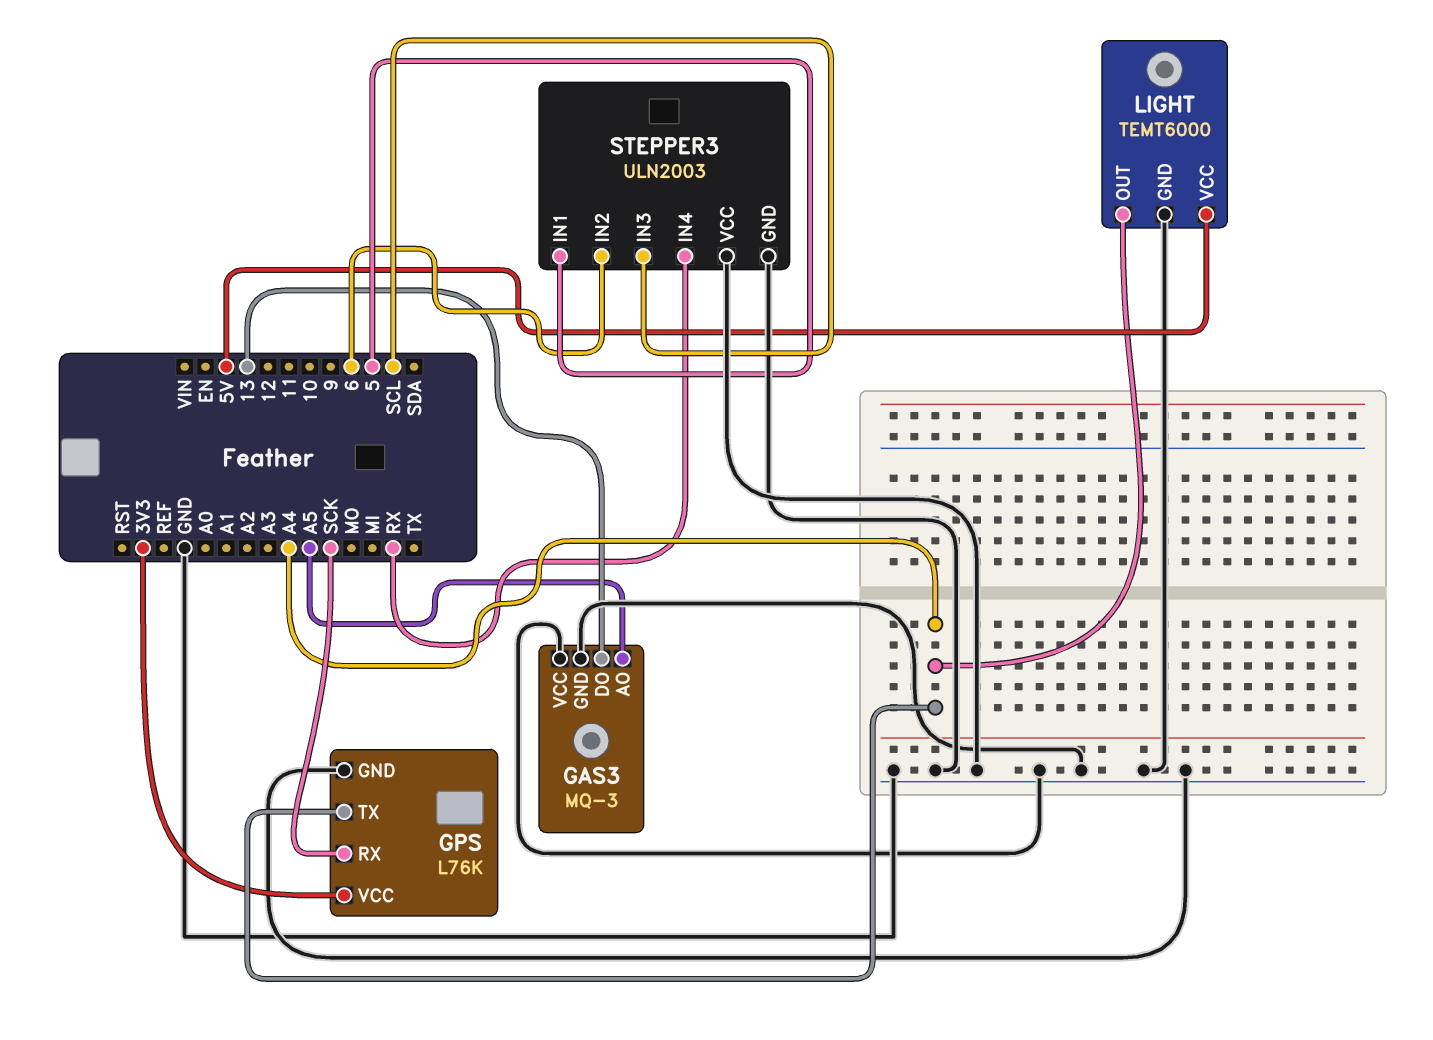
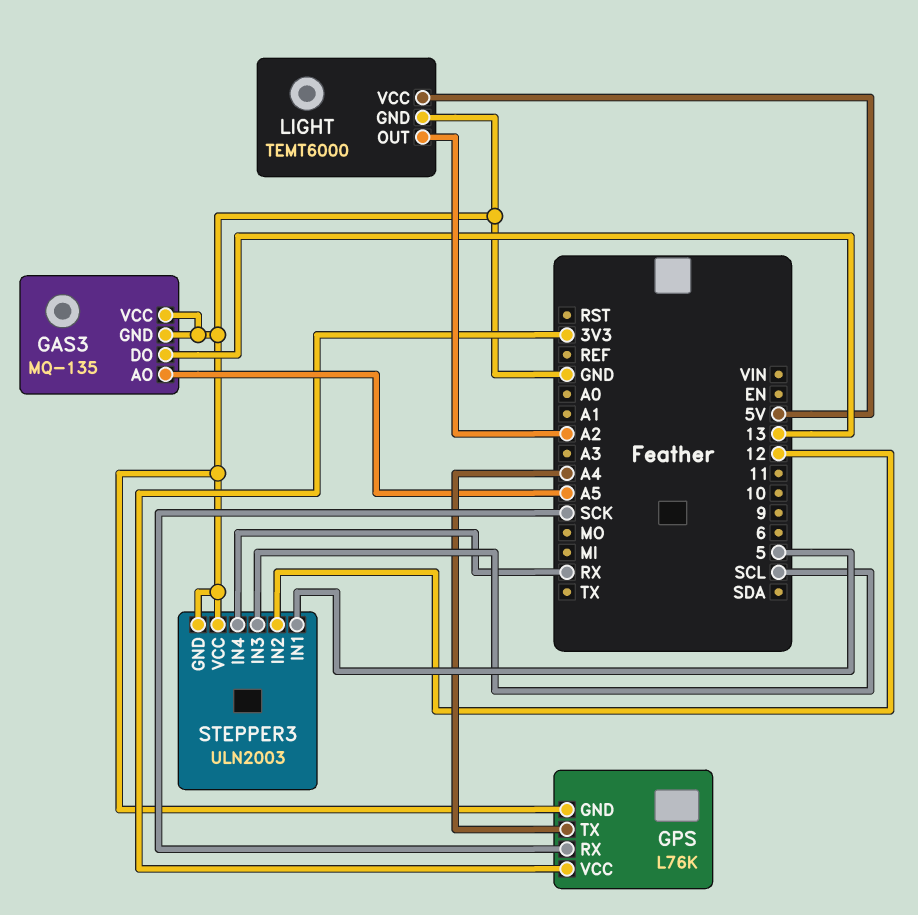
GAS3: MQ-3 -> MQ-135
LIGHT pin OUT: A4 -> A2
STEPPER3 pin IN2: 6 -> 12

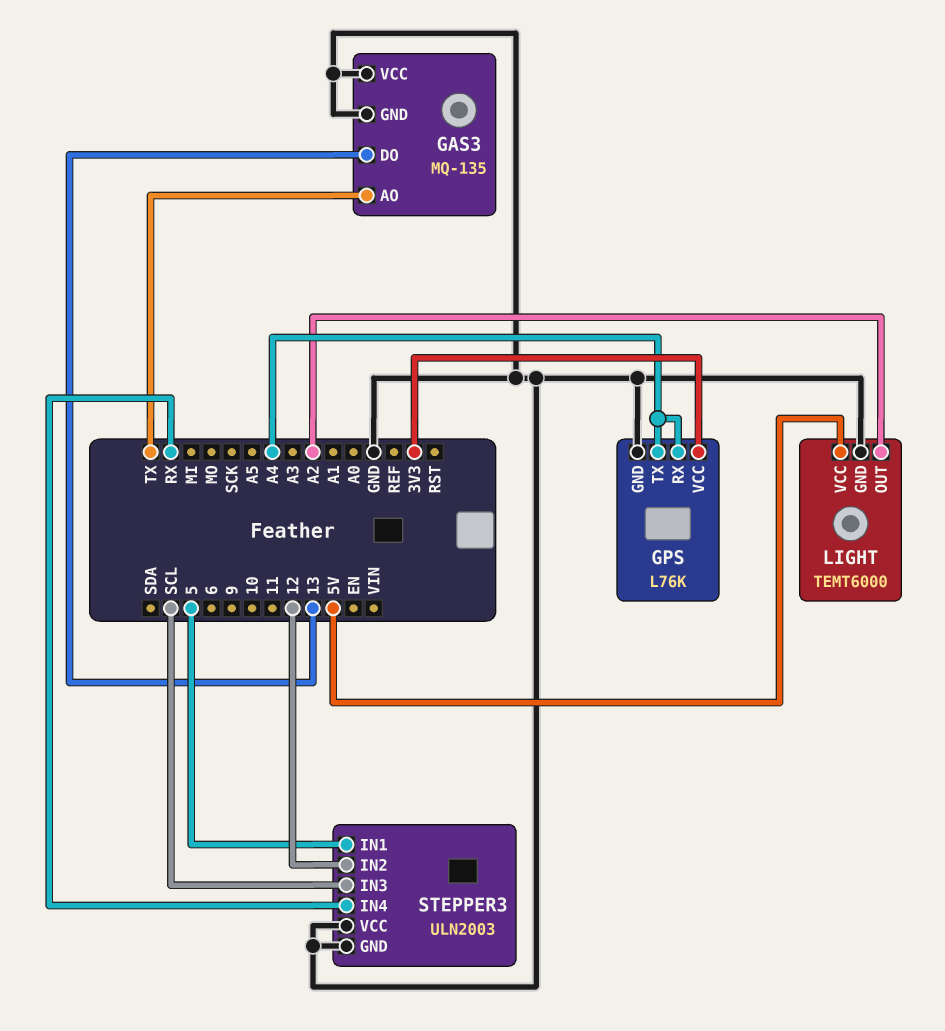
GAS3 pin AO: A5 -> TX
GPS pin RX: SCK -> A4

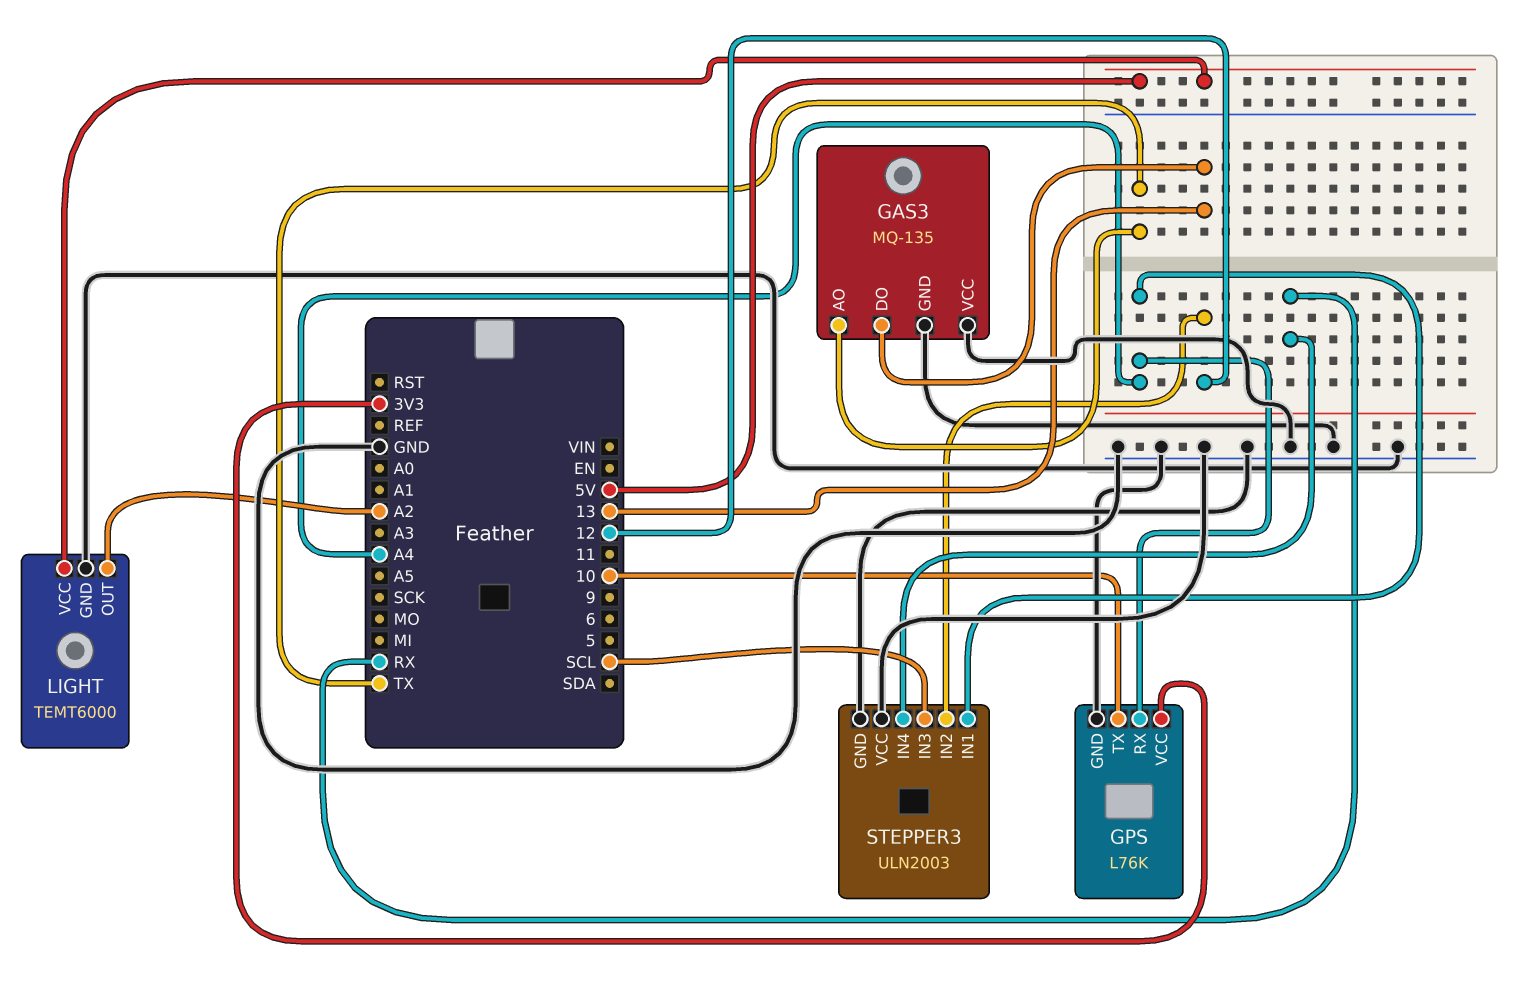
GPS pin TX: A4 -> 10
STEPPER3 pin IN1: 5 -> A4

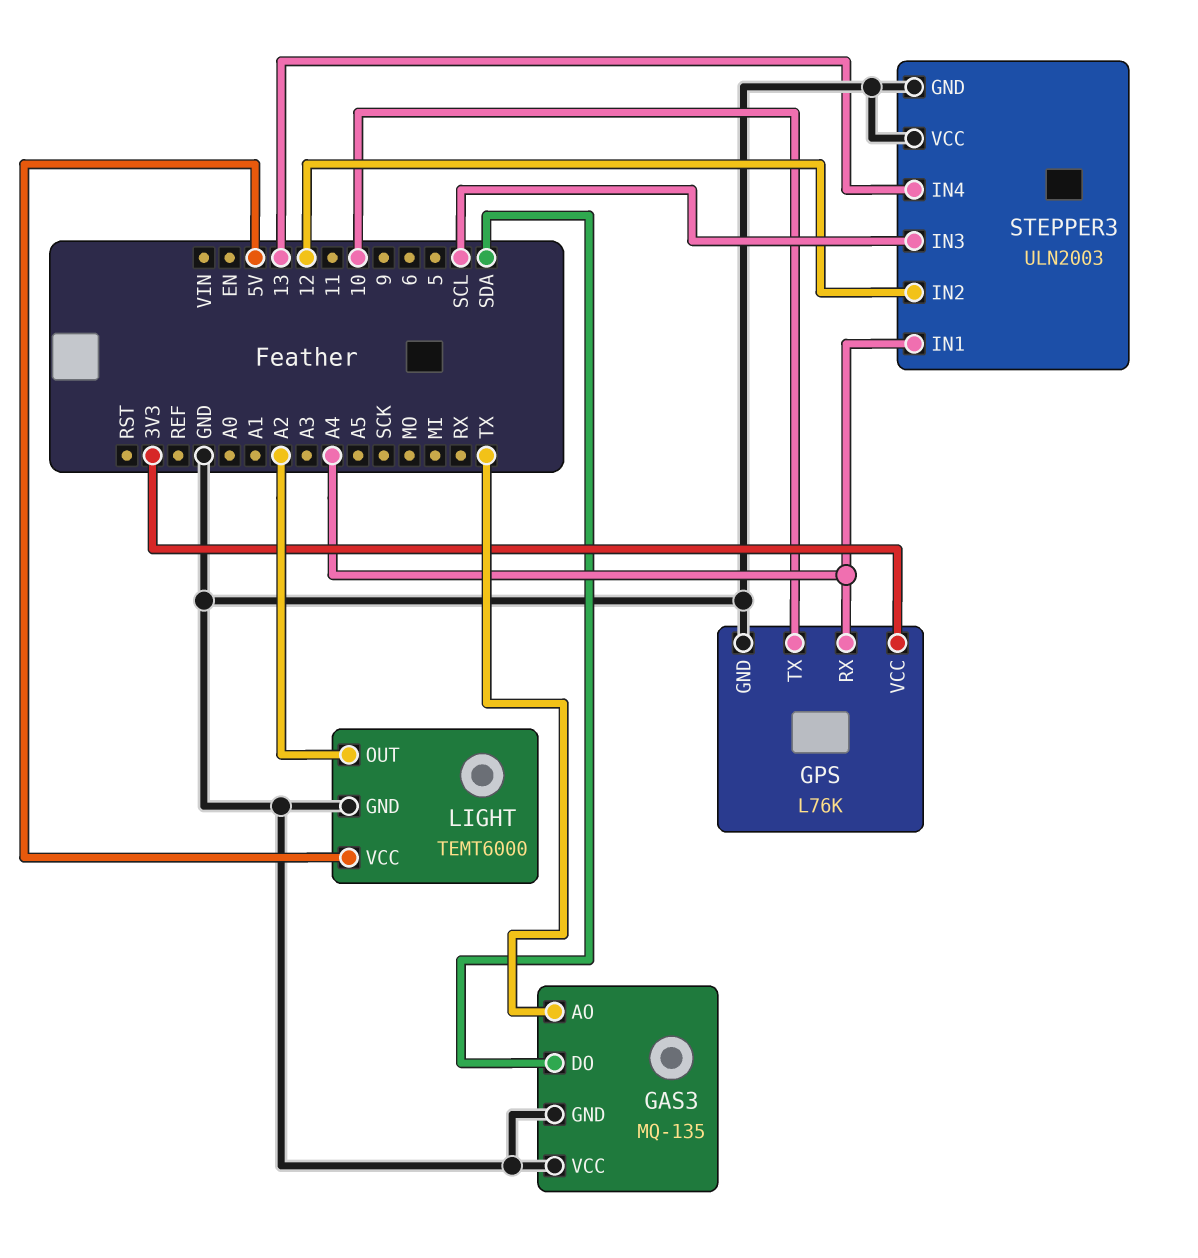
GAS3 pin DO: 13 -> SDA
STEPPER3 pin IN4: RX -> 13

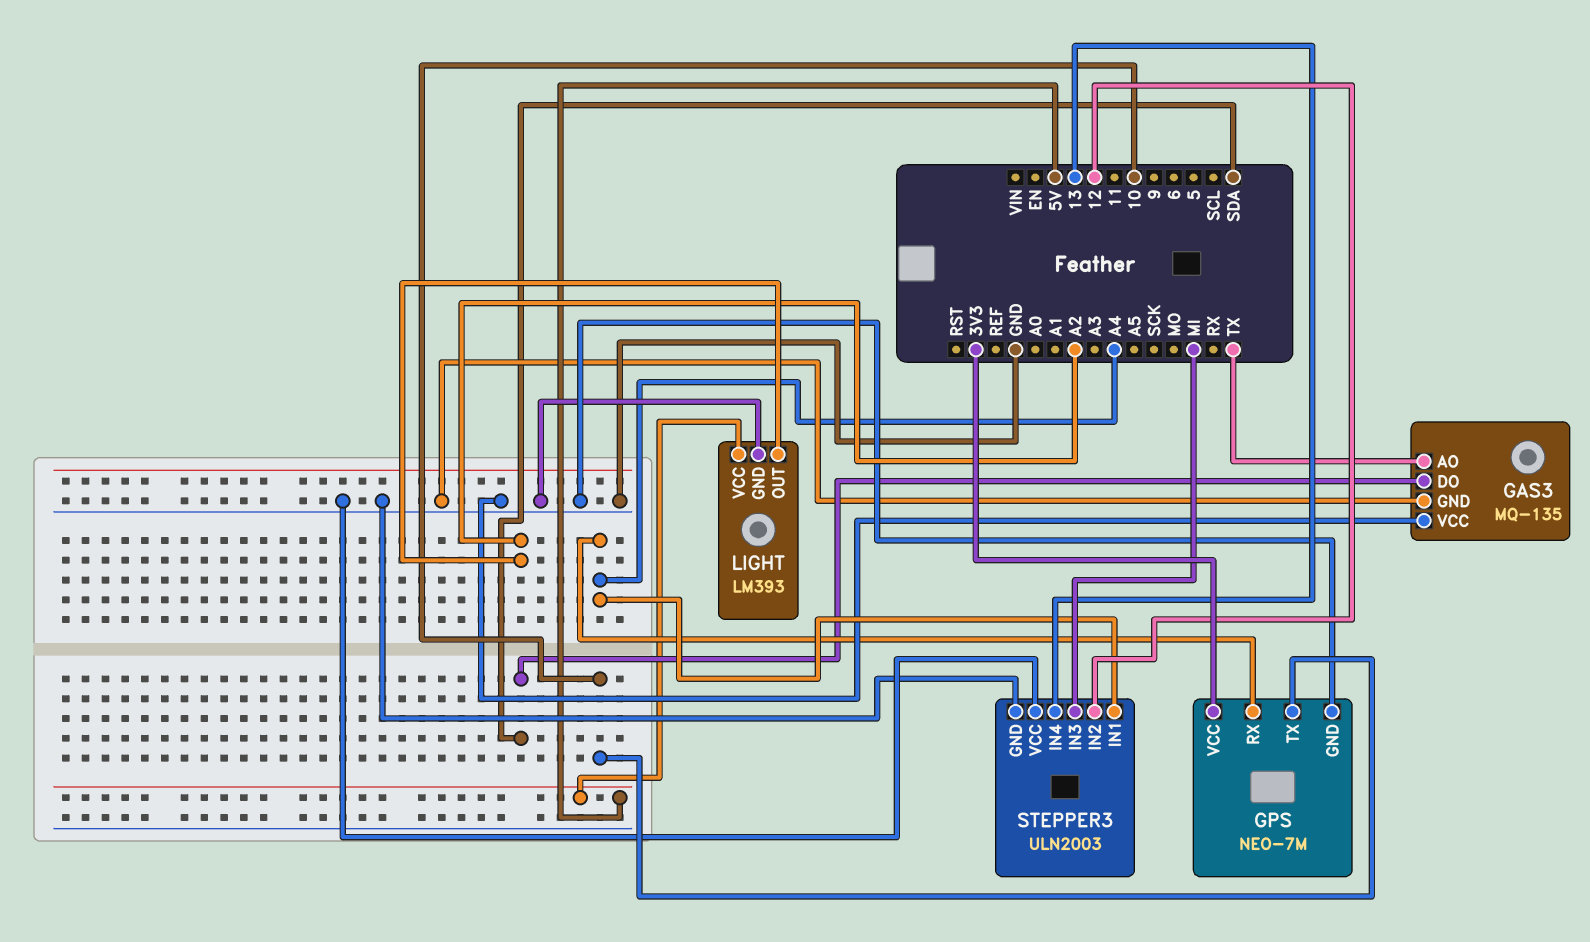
GPS: L76K -> NEO-7M
LIGHT: TEMT6000 -> LM393
STEPPER3 pin IN3: SCL -> MI

